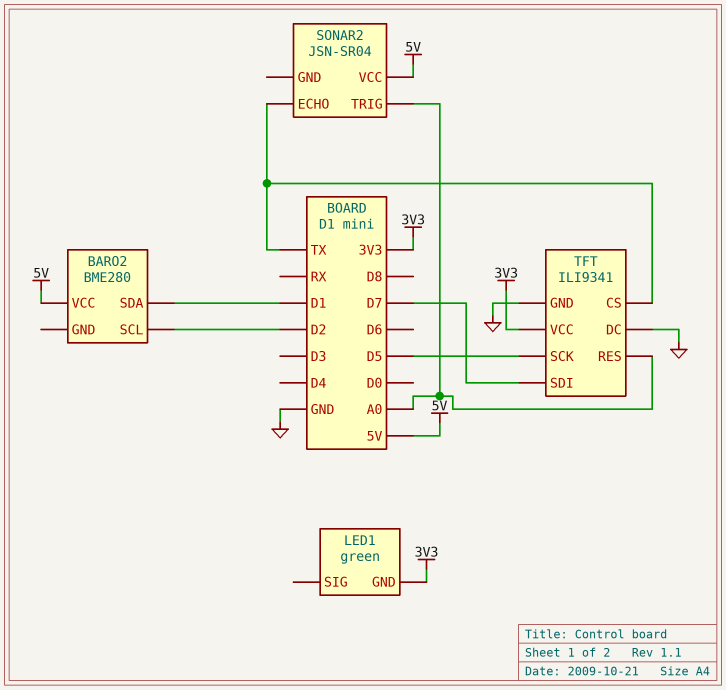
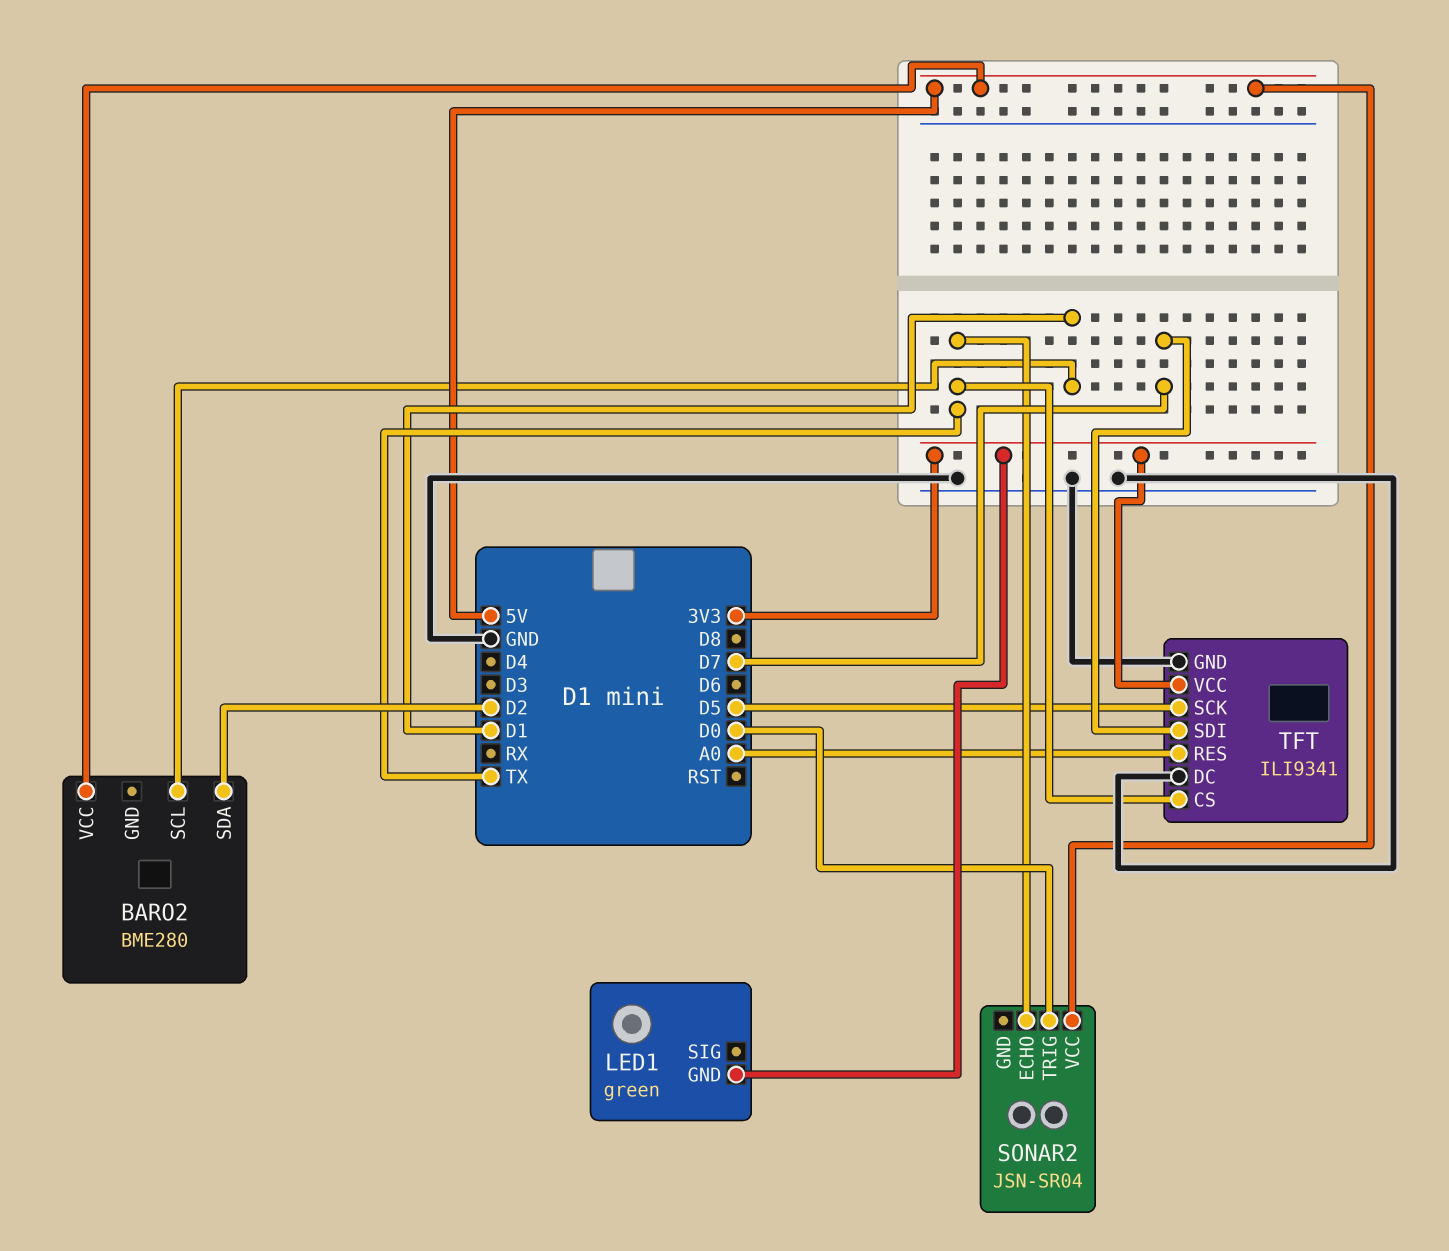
BARO2 pin SCL: D2 -> D1
BARO2 pin SDA: D1 -> D2
SONAR2 pin TRIG: A0 -> D0

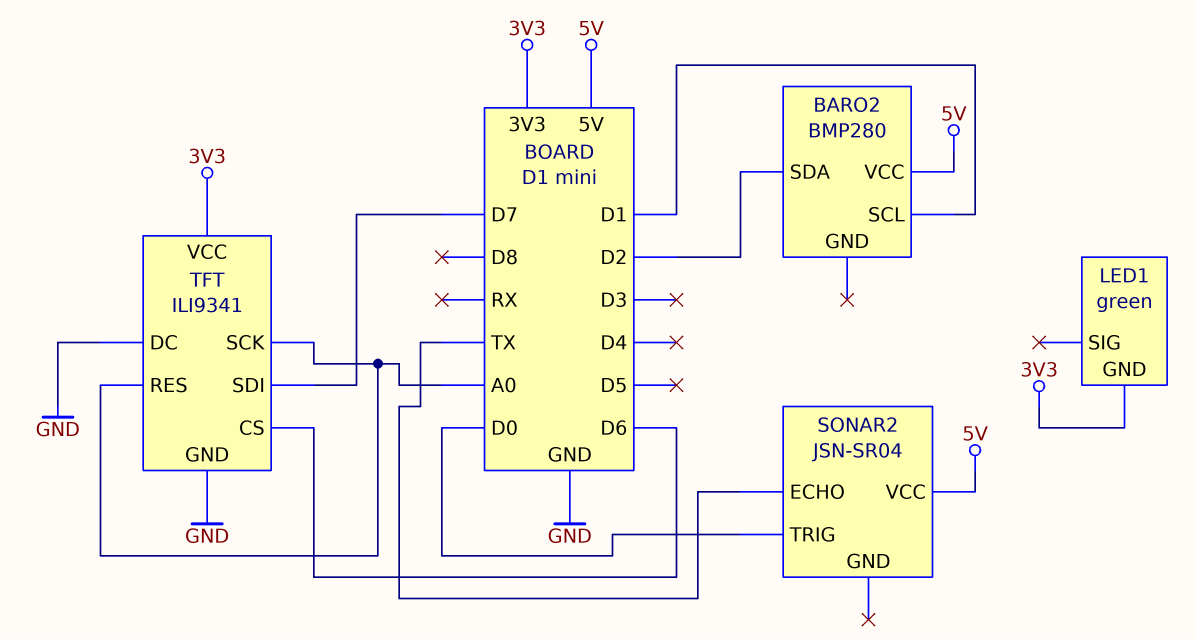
BARO2: BME280 -> BMP280
TFT pin CS: TX -> D6
TFT pin SCK: D5 -> A0

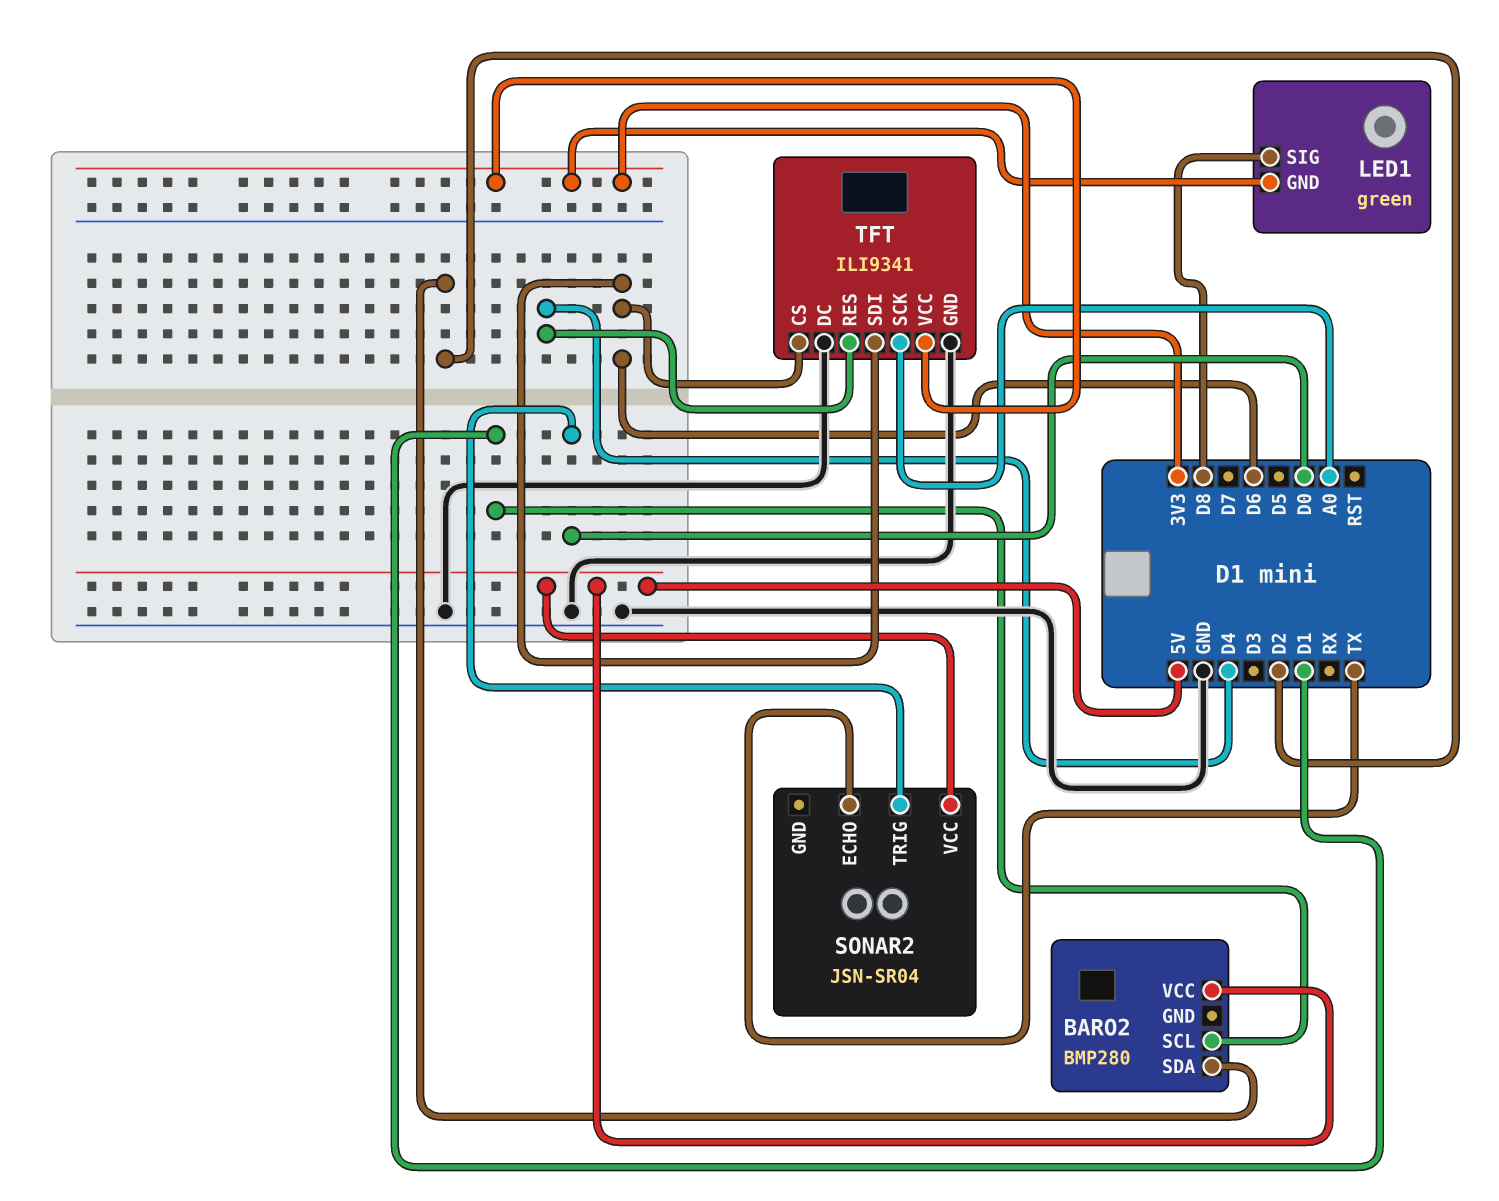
LED1 pin SIG: none -> D8
TFT pin RES: A0 -> D4
TFT pin SDI: D7 -> D6

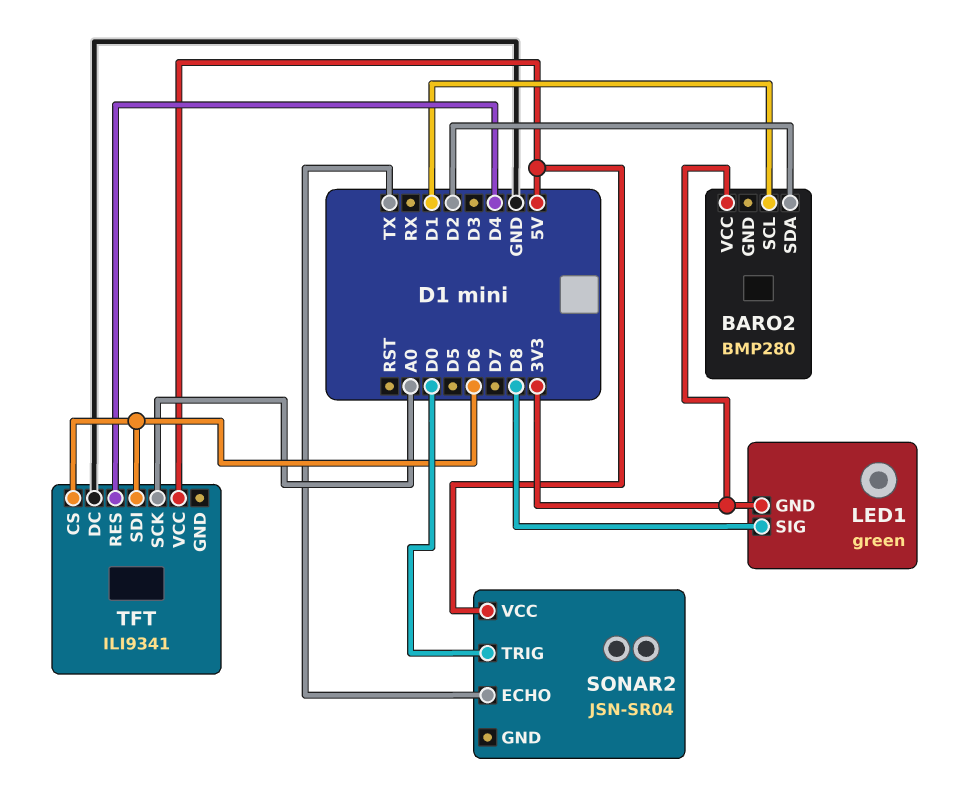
BARO2 pin VCC: 5V -> 3V3
TFT pin GND: GND -> none
TFT pin VCC: 3V3 -> 5V

